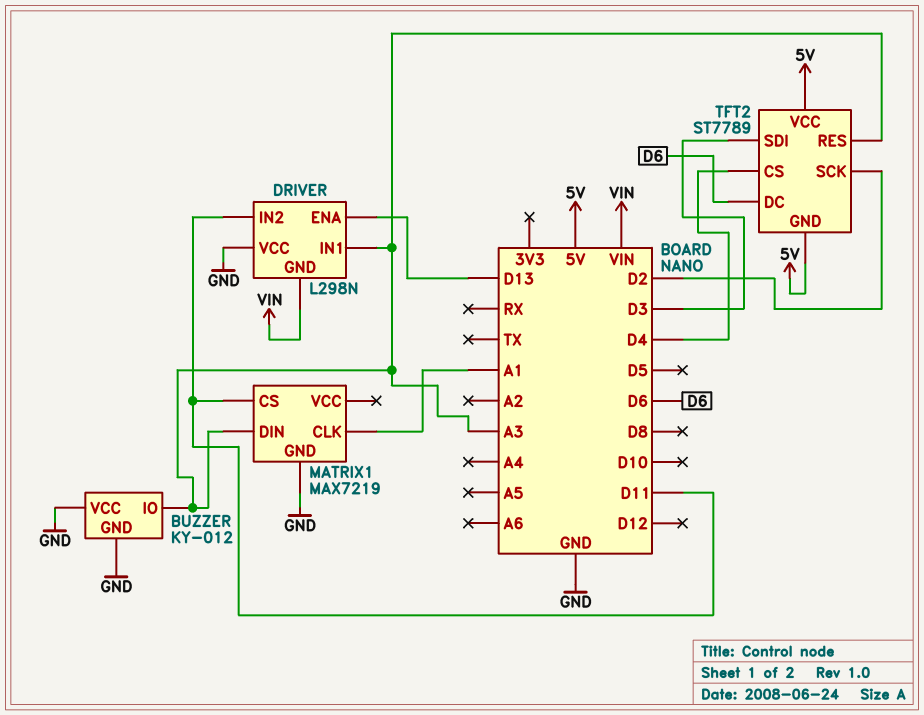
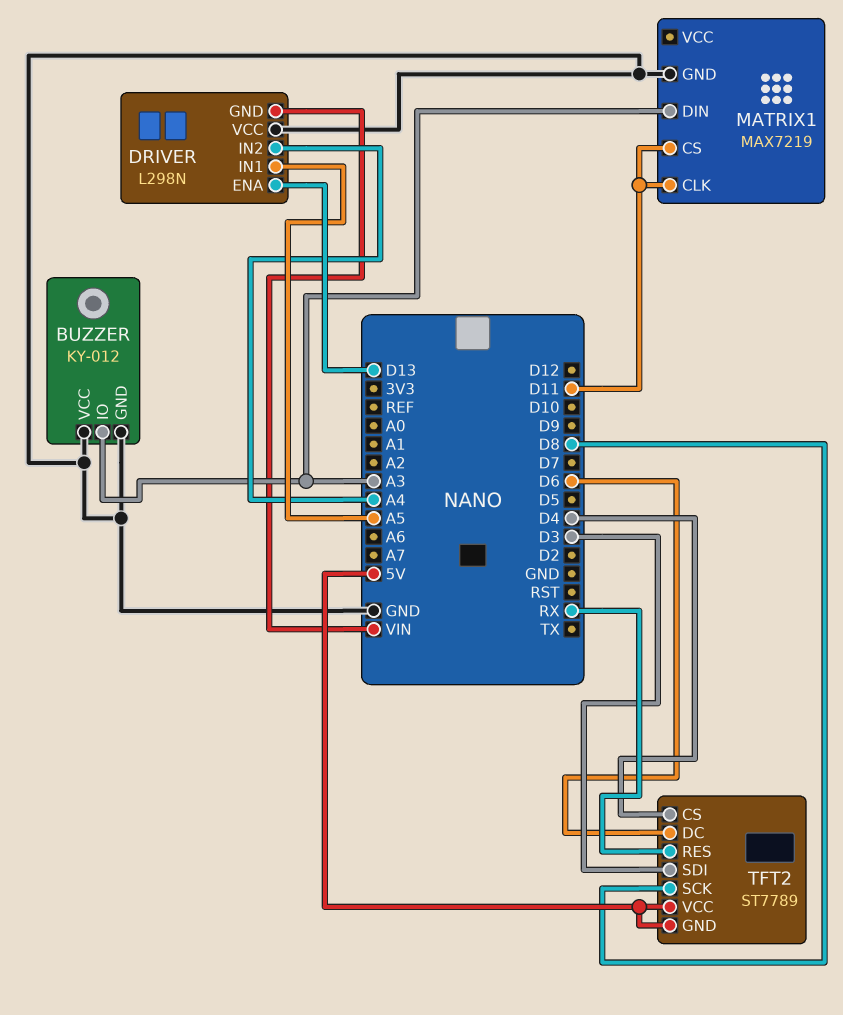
DRIVER pin IN1: A3 -> A5
DRIVER pin IN2: D11 -> A4
MATRIX1 pin CLK: A1 -> D11
TFT2 pin RES: A3 -> RX
TFT2 pin SCK: D2 -> D8

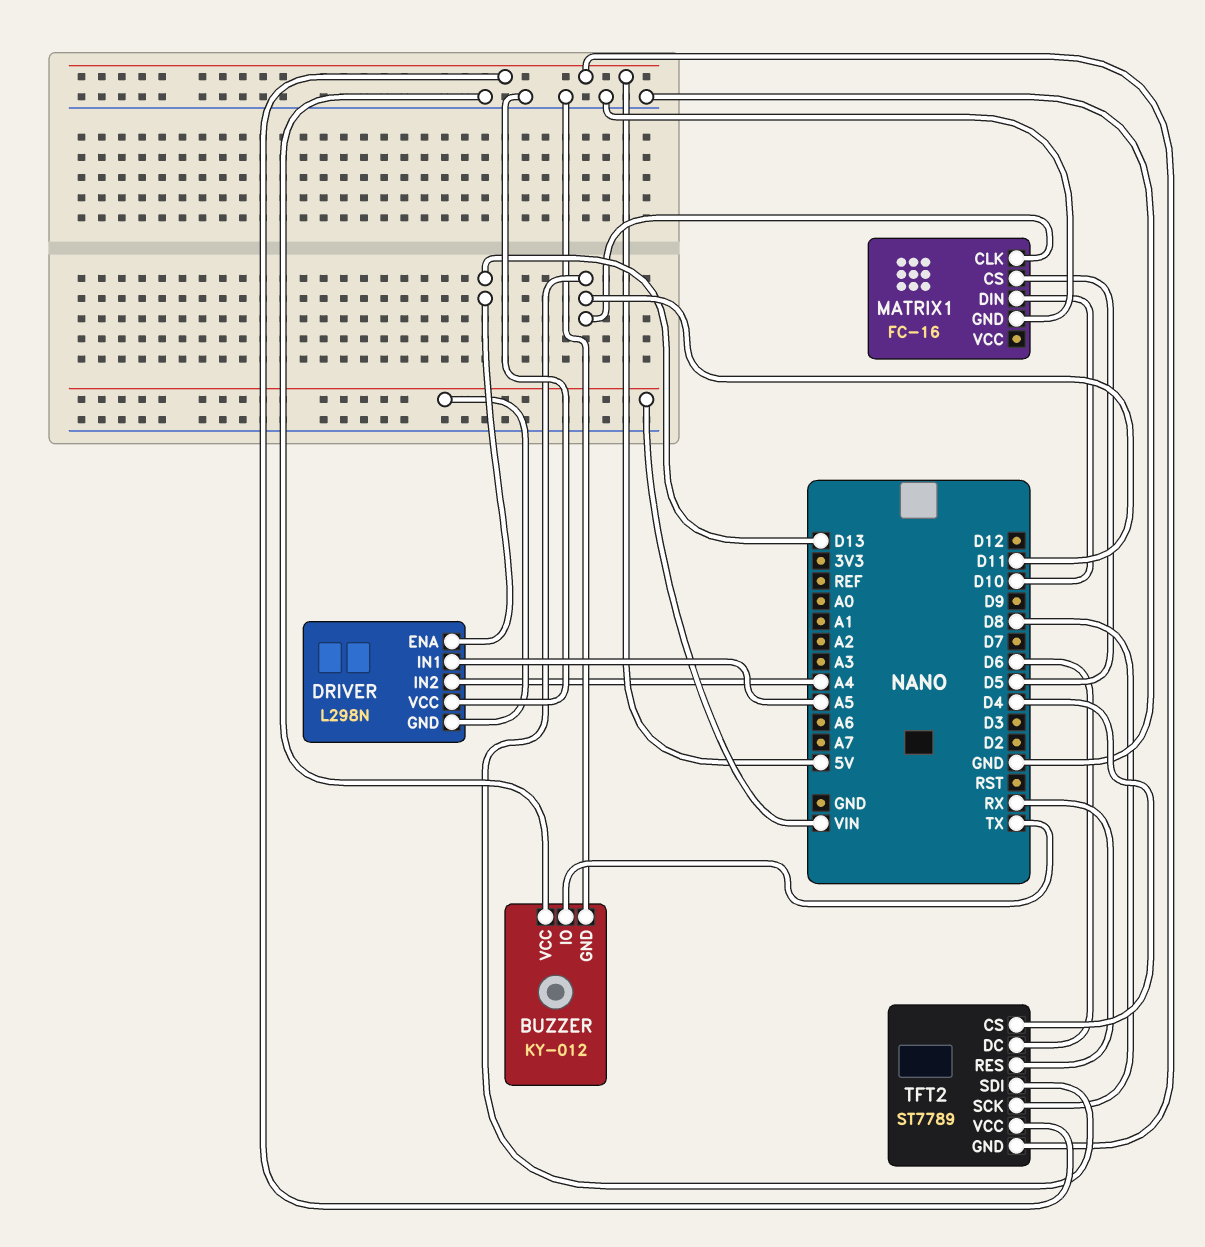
BUZZER pin IO: A3 -> TX
MATRIX1: MAX7219 -> FC-16
MATRIX1 pin CS: D11 -> D5
MATRIX1 pin DIN: A3 -> D10
TFT2 pin SDI: D3 -> D11

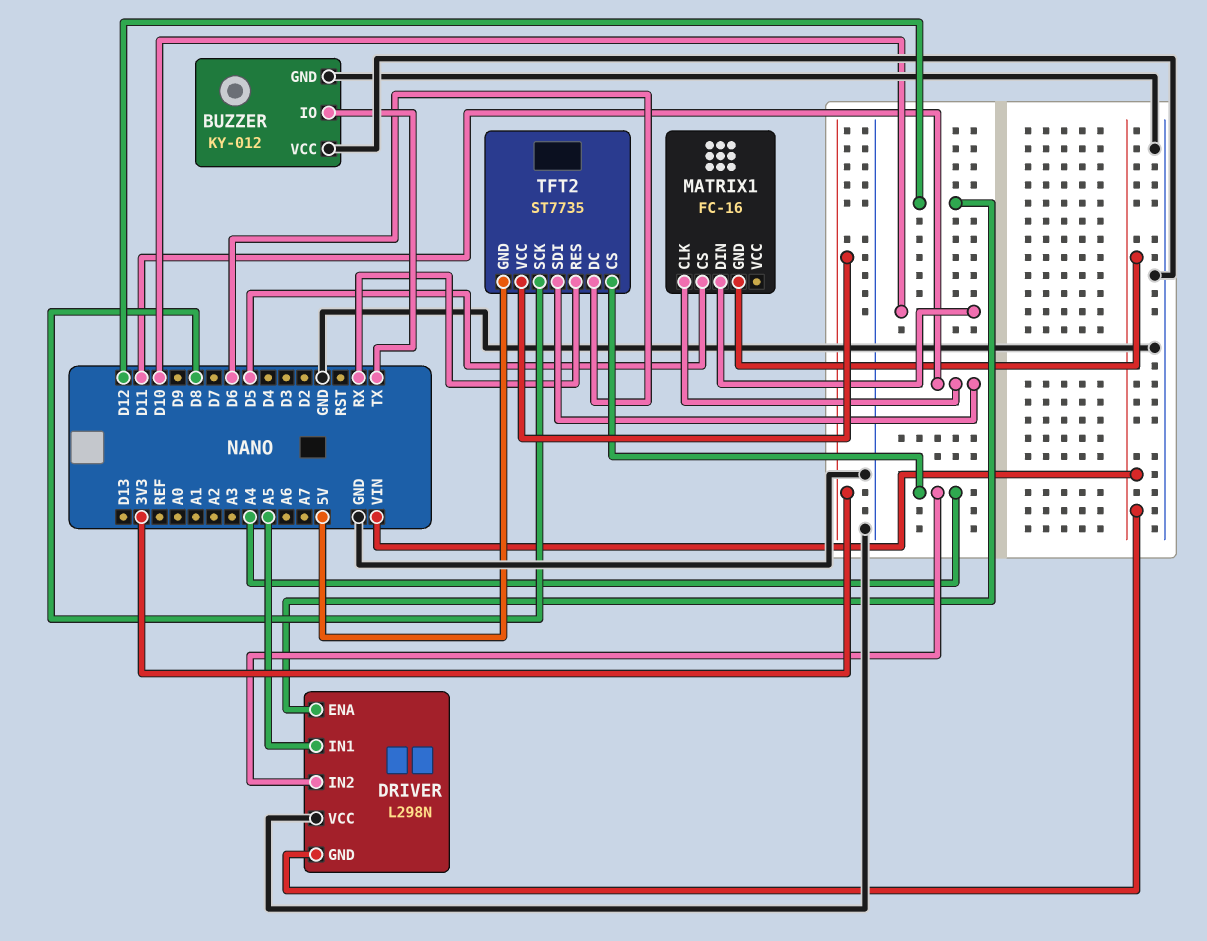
DRIVER pin ENA: D13 -> D12
MATRIX1 pin GND: GND -> VIN
TFT2: ST7789 -> ST7735
TFT2 pin CS: D4 -> A4
TFT2 pin VCC: 5V -> 3V3

